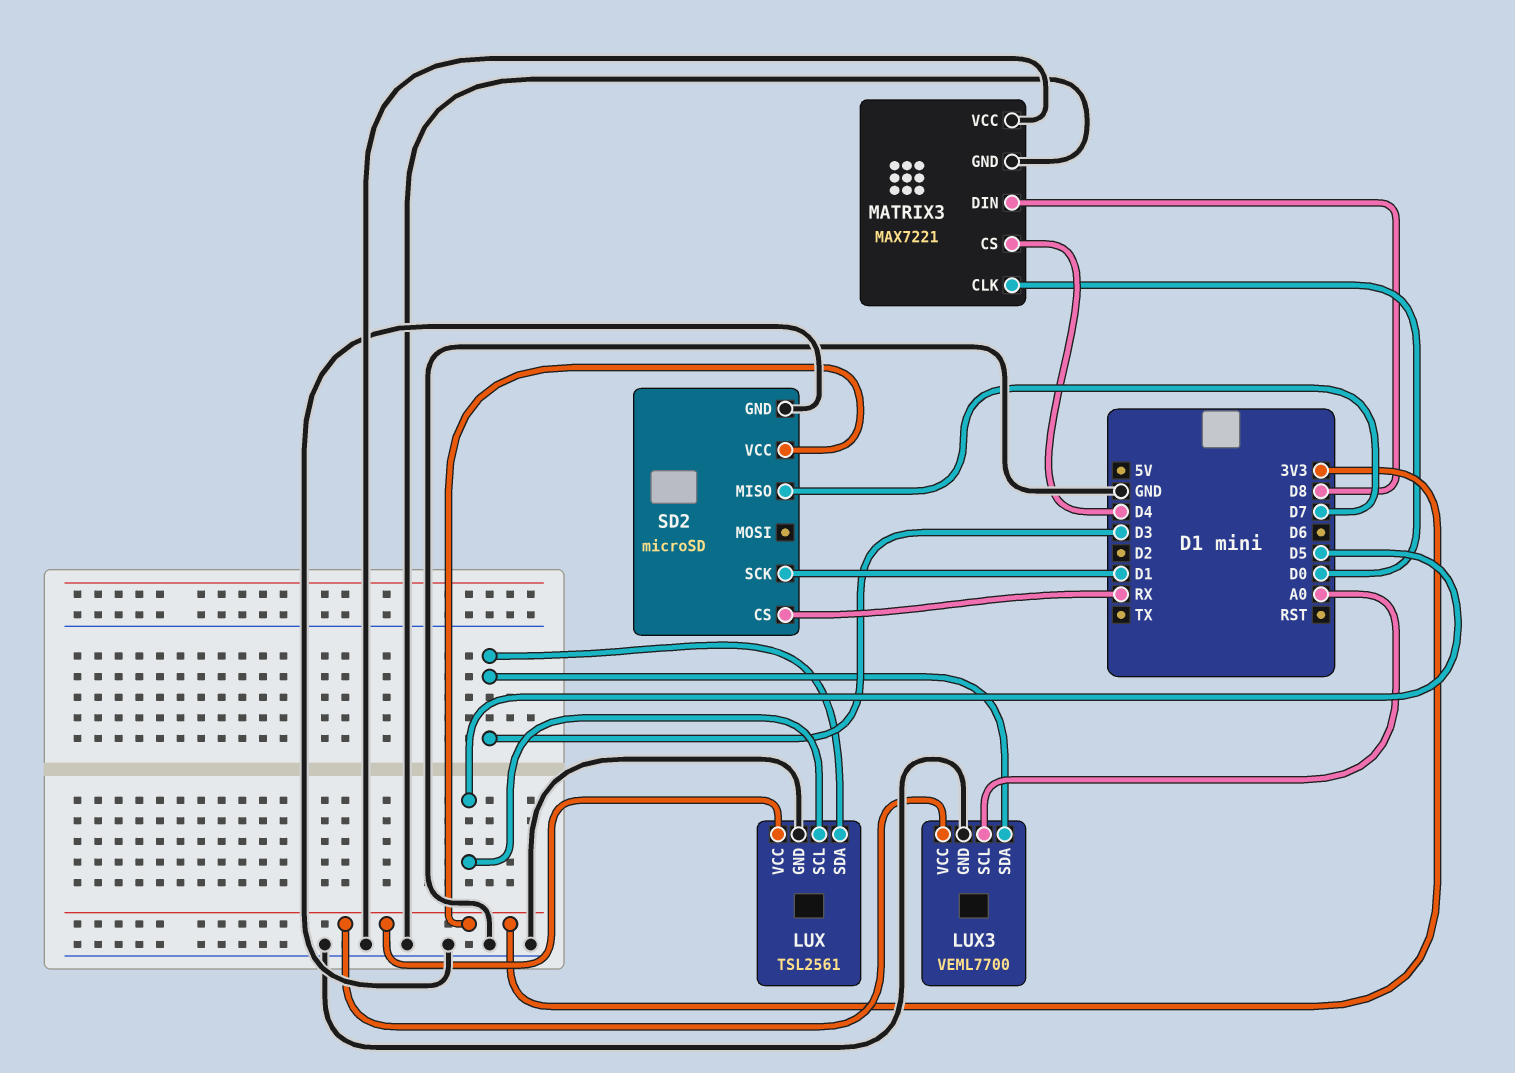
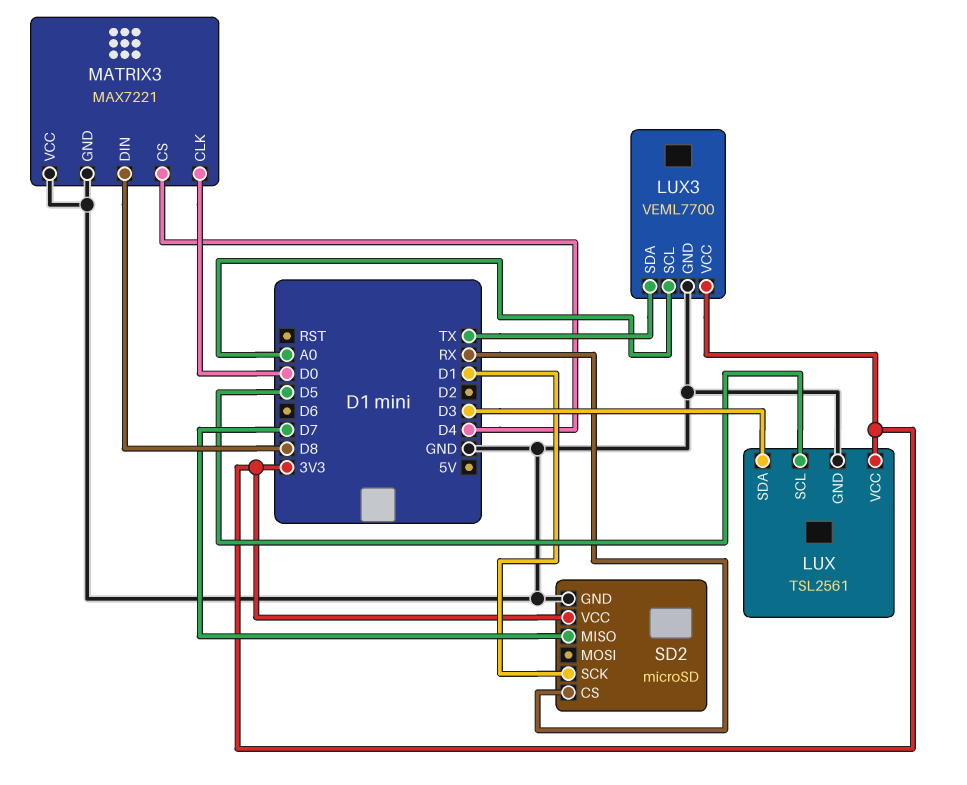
LUX3 pin SDA: D3 -> TX

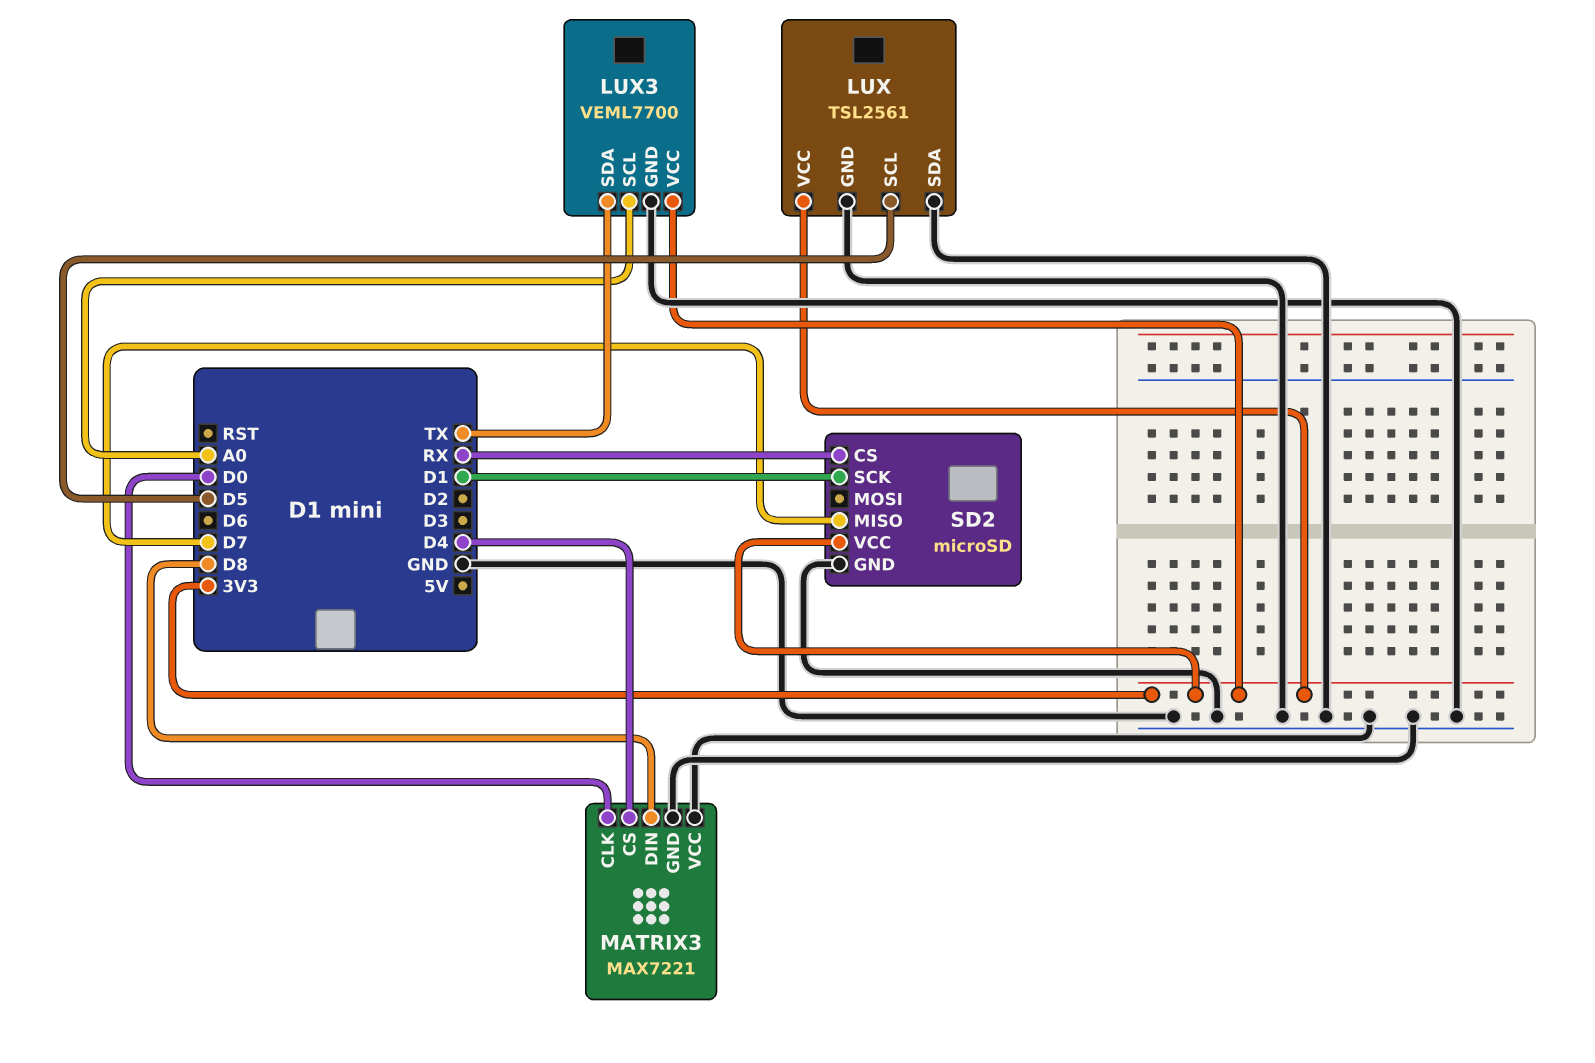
LUX pin SDA: D3 -> GND

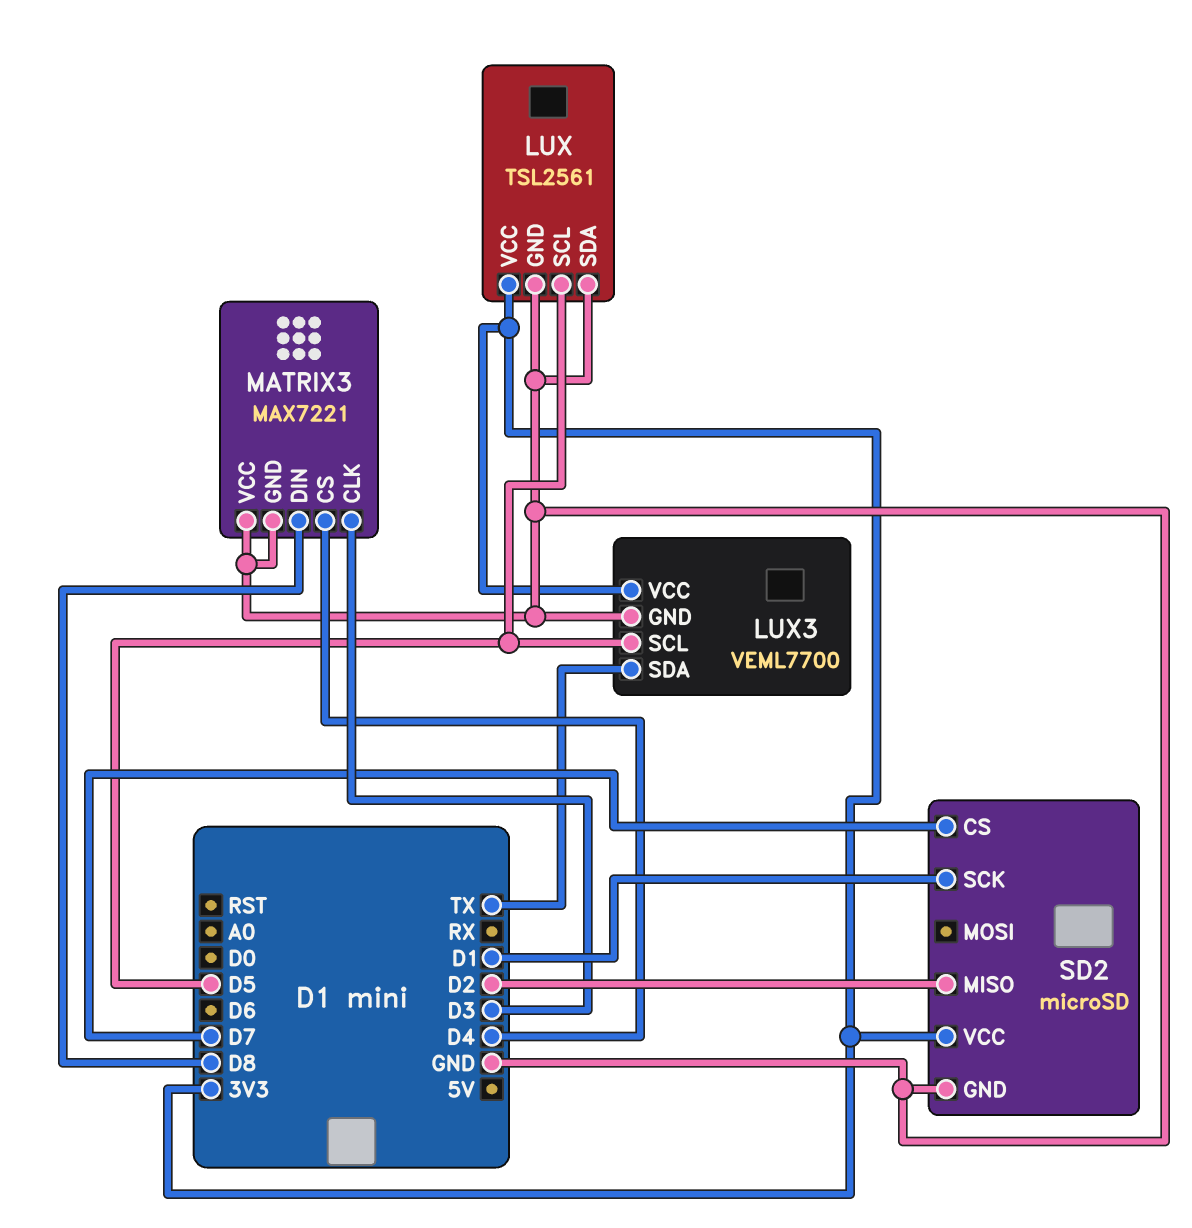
LUX3 pin SCL: A0 -> D5
MATRIX3 pin CLK: D0 -> D3
SD2 pin CS: RX -> D7
SD2 pin MISO: D7 -> D2

